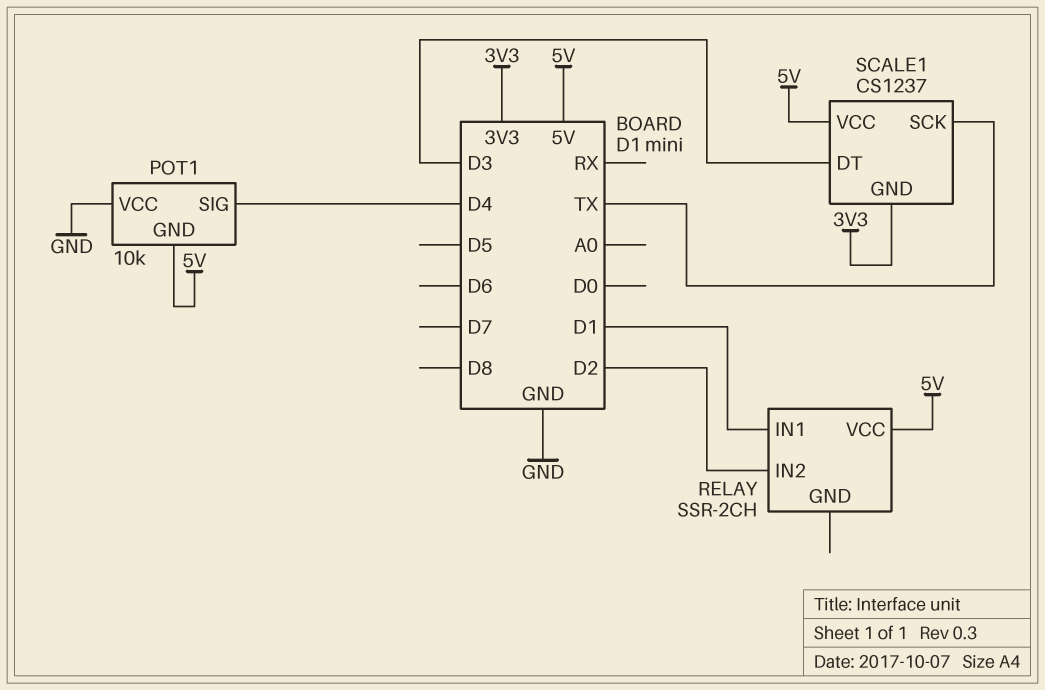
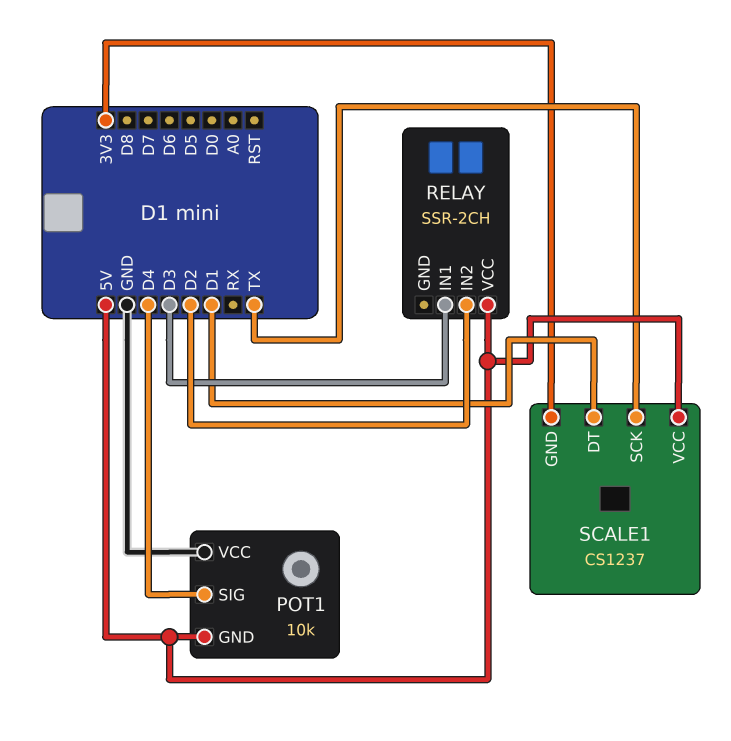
RELAY pin IN1: D1 -> D3
SCALE1 pin DT: D3 -> D1

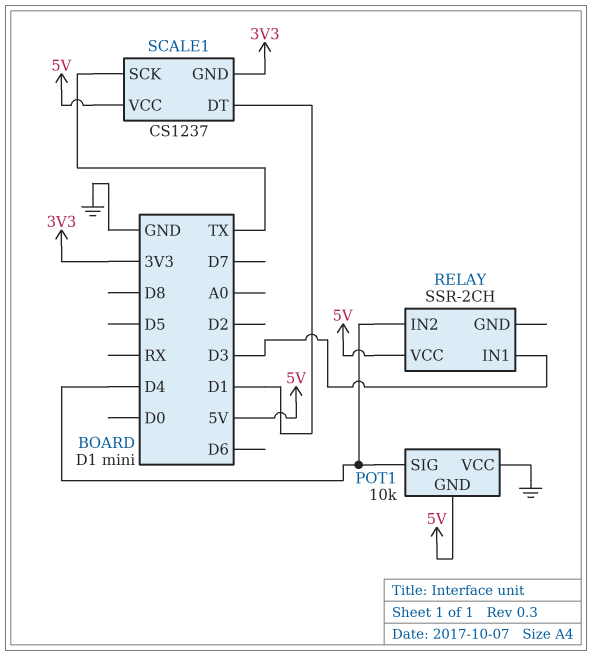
RELAY pin IN2: D2 -> D4

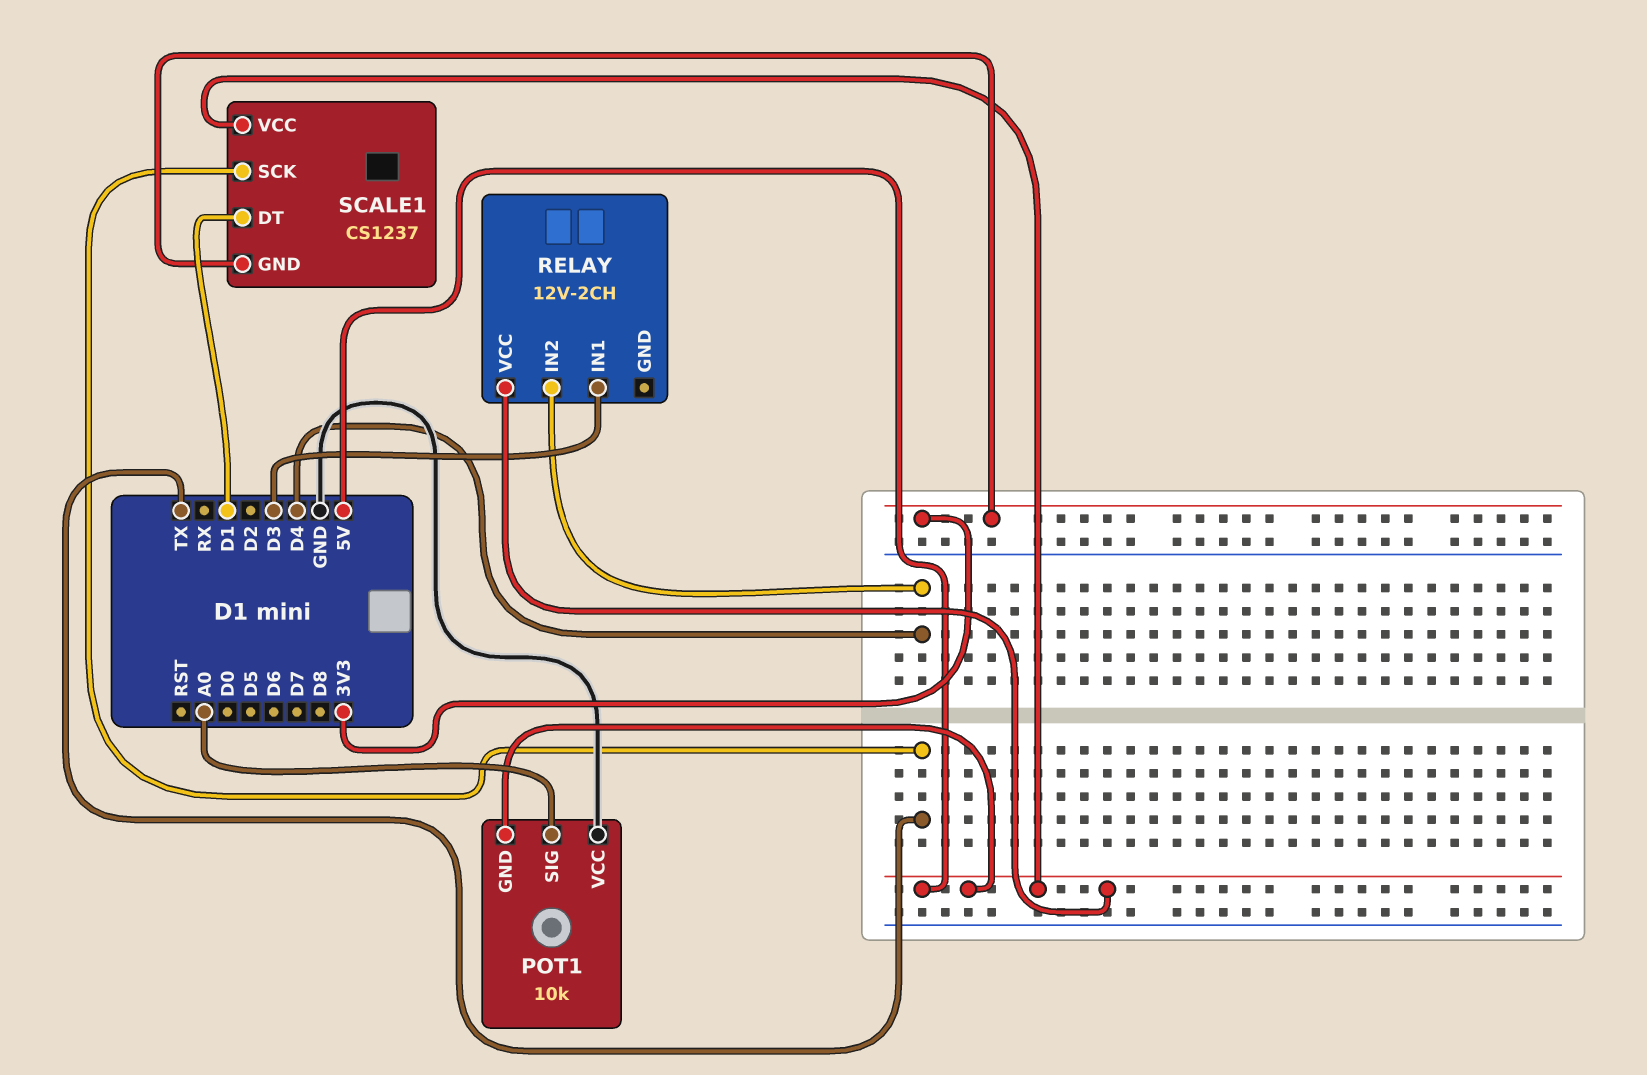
POT1 pin SIG: D4 -> A0
RELAY: SSR-2CH -> 12V-2CH

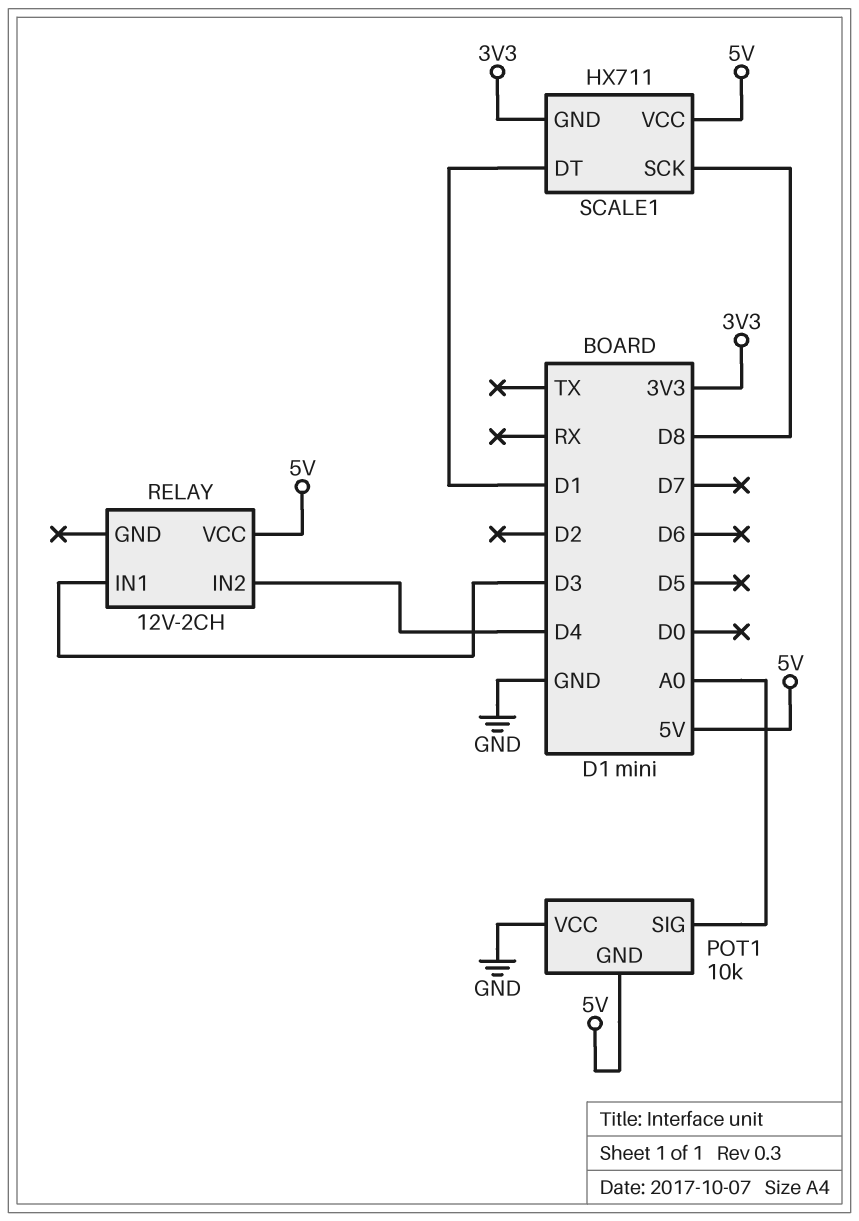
SCALE1: CS1237 -> HX711
SCALE1 pin SCK: TX -> D8

